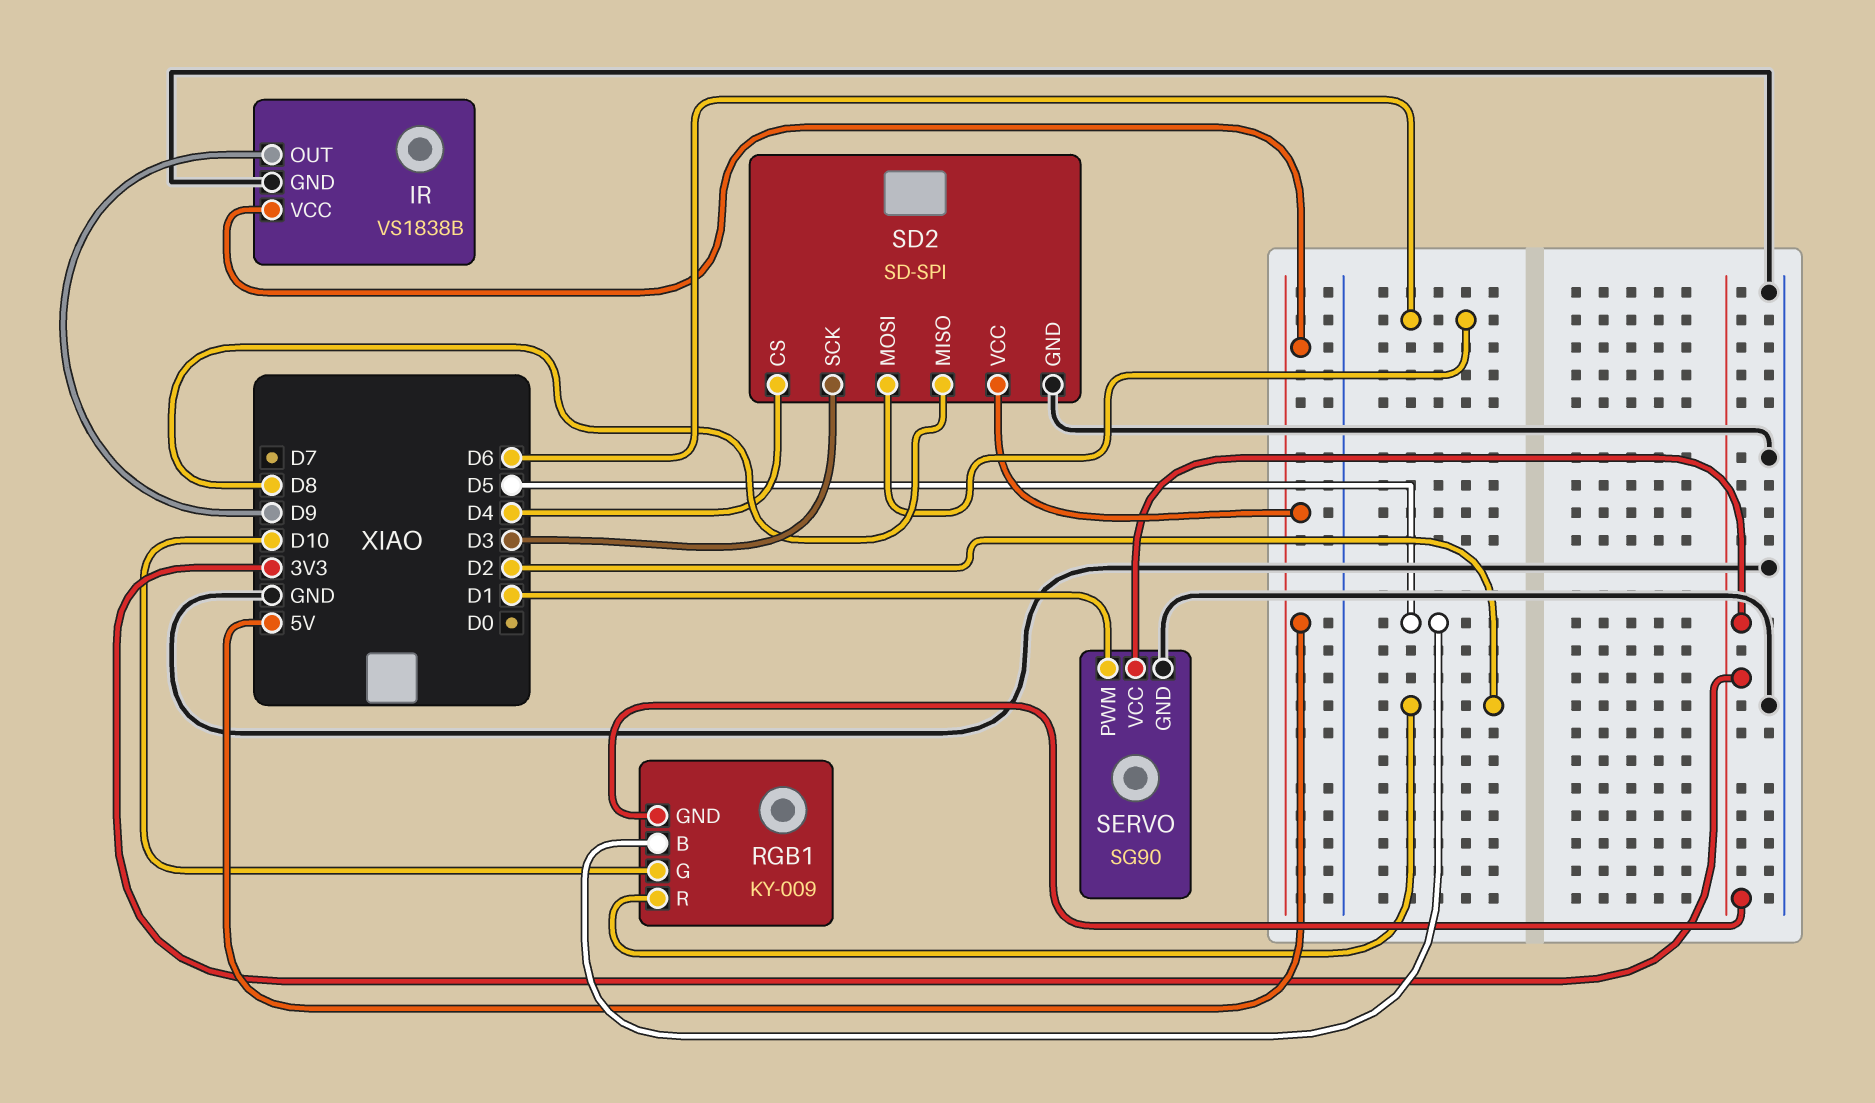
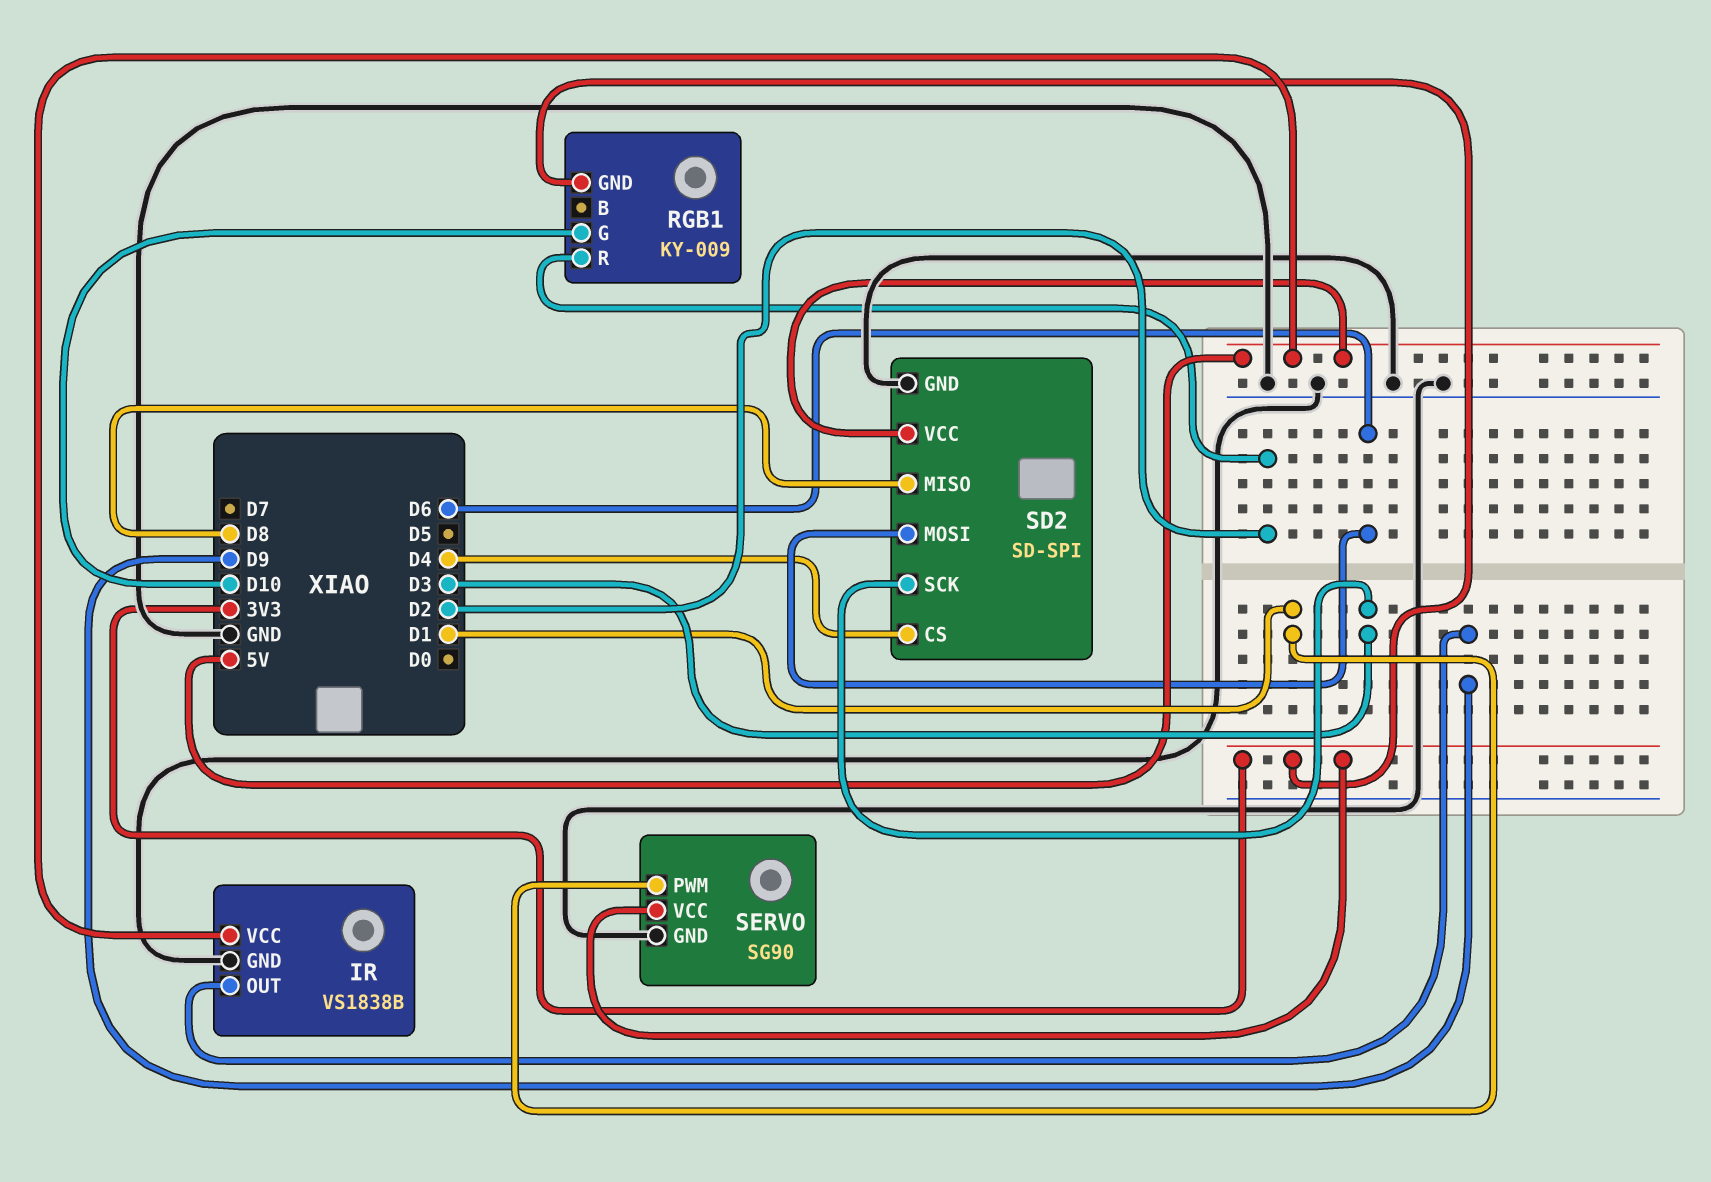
RGB1 pin B: D5 -> none

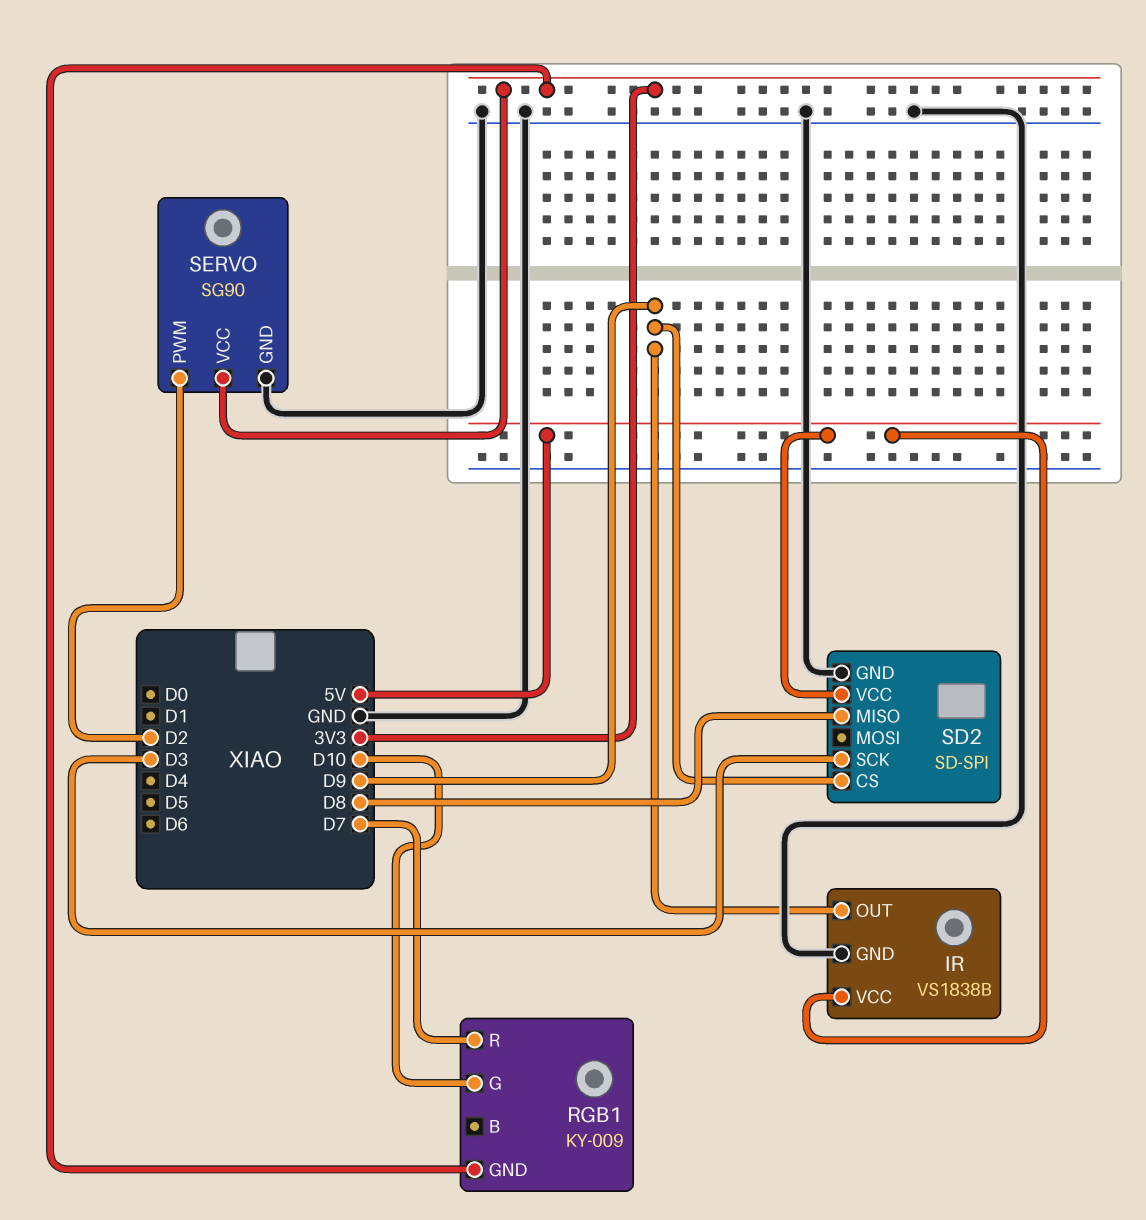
RGB1 pin R: D2 -> D7
SD2 pin CS: D4 -> D9
SD2 pin MOSI: D6 -> none
SERVO pin PWM: D1 -> D2

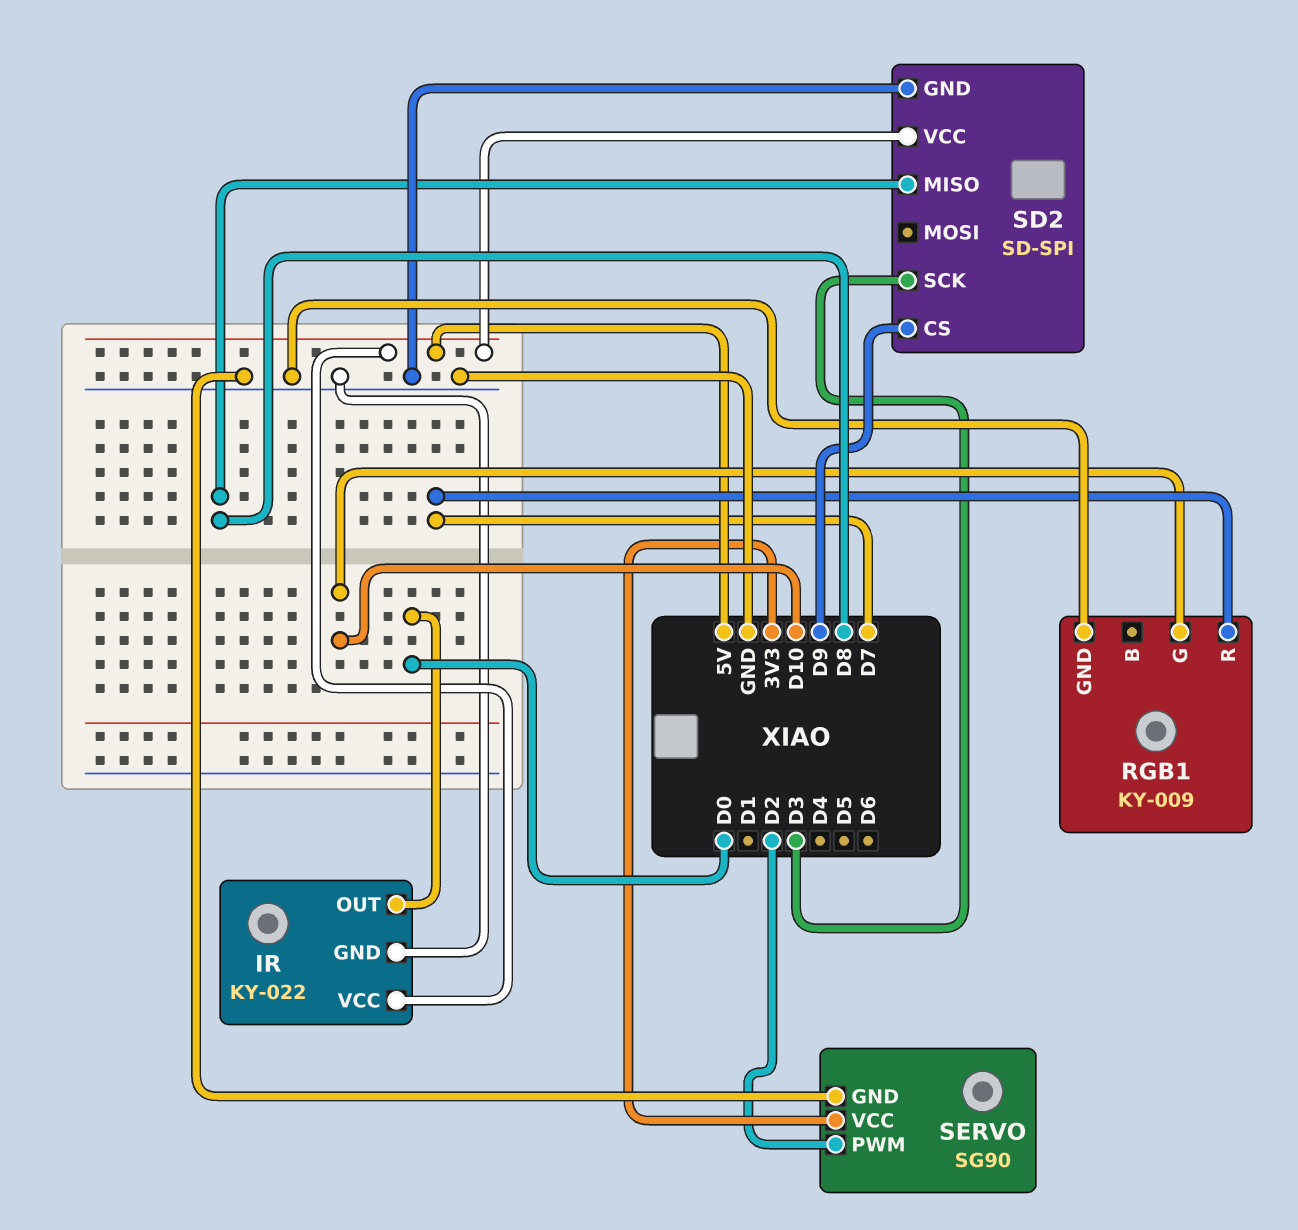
IR: VS1838B -> KY-022
IR pin OUT: D9 -> D0
RGB1 pin GND: 3V3 -> GND

